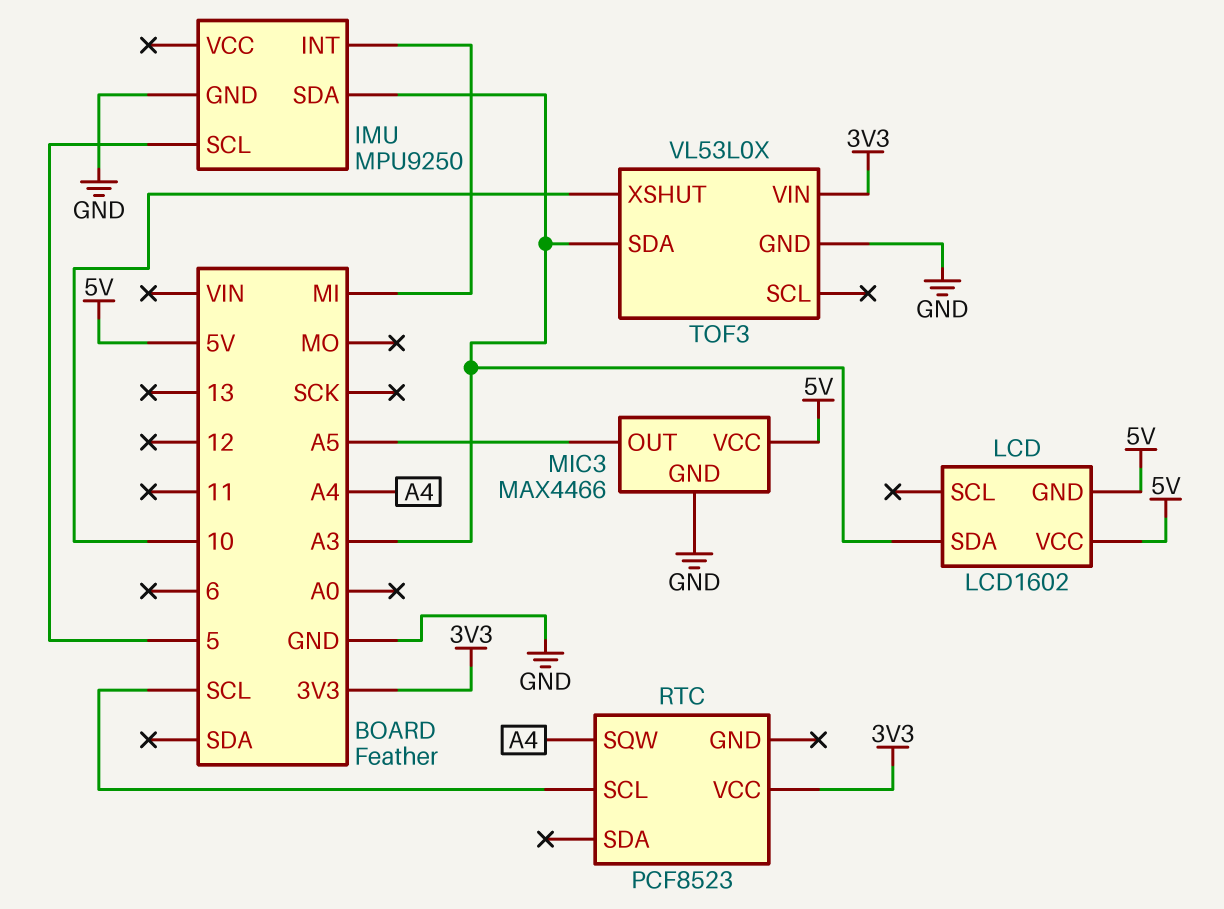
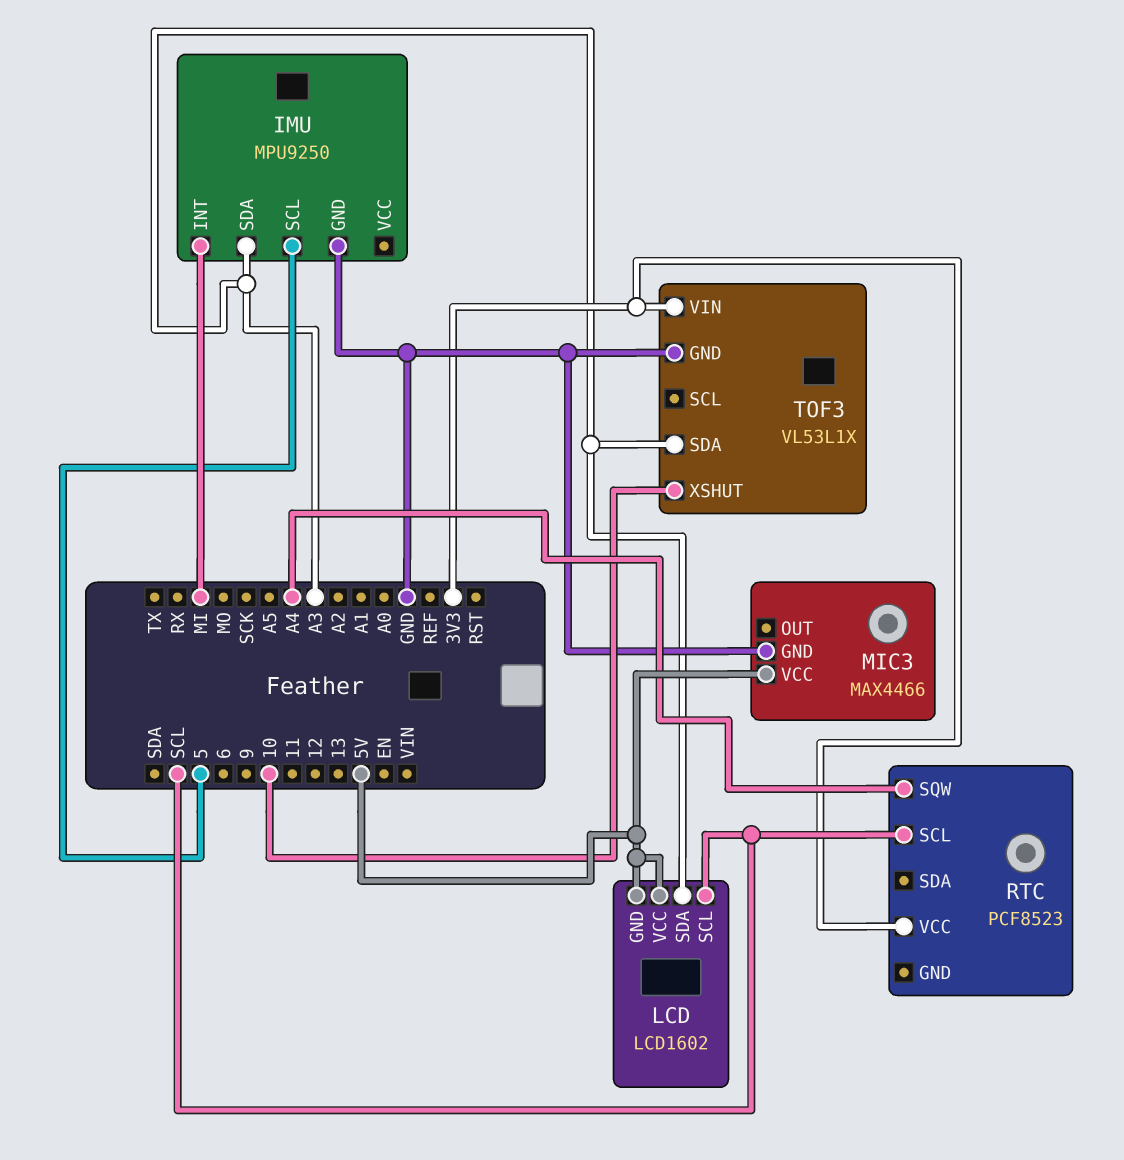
LCD pin SCL: none -> SCL
MIC3 pin OUT: A5 -> none
TOF3: VL53L0X -> VL53L1X

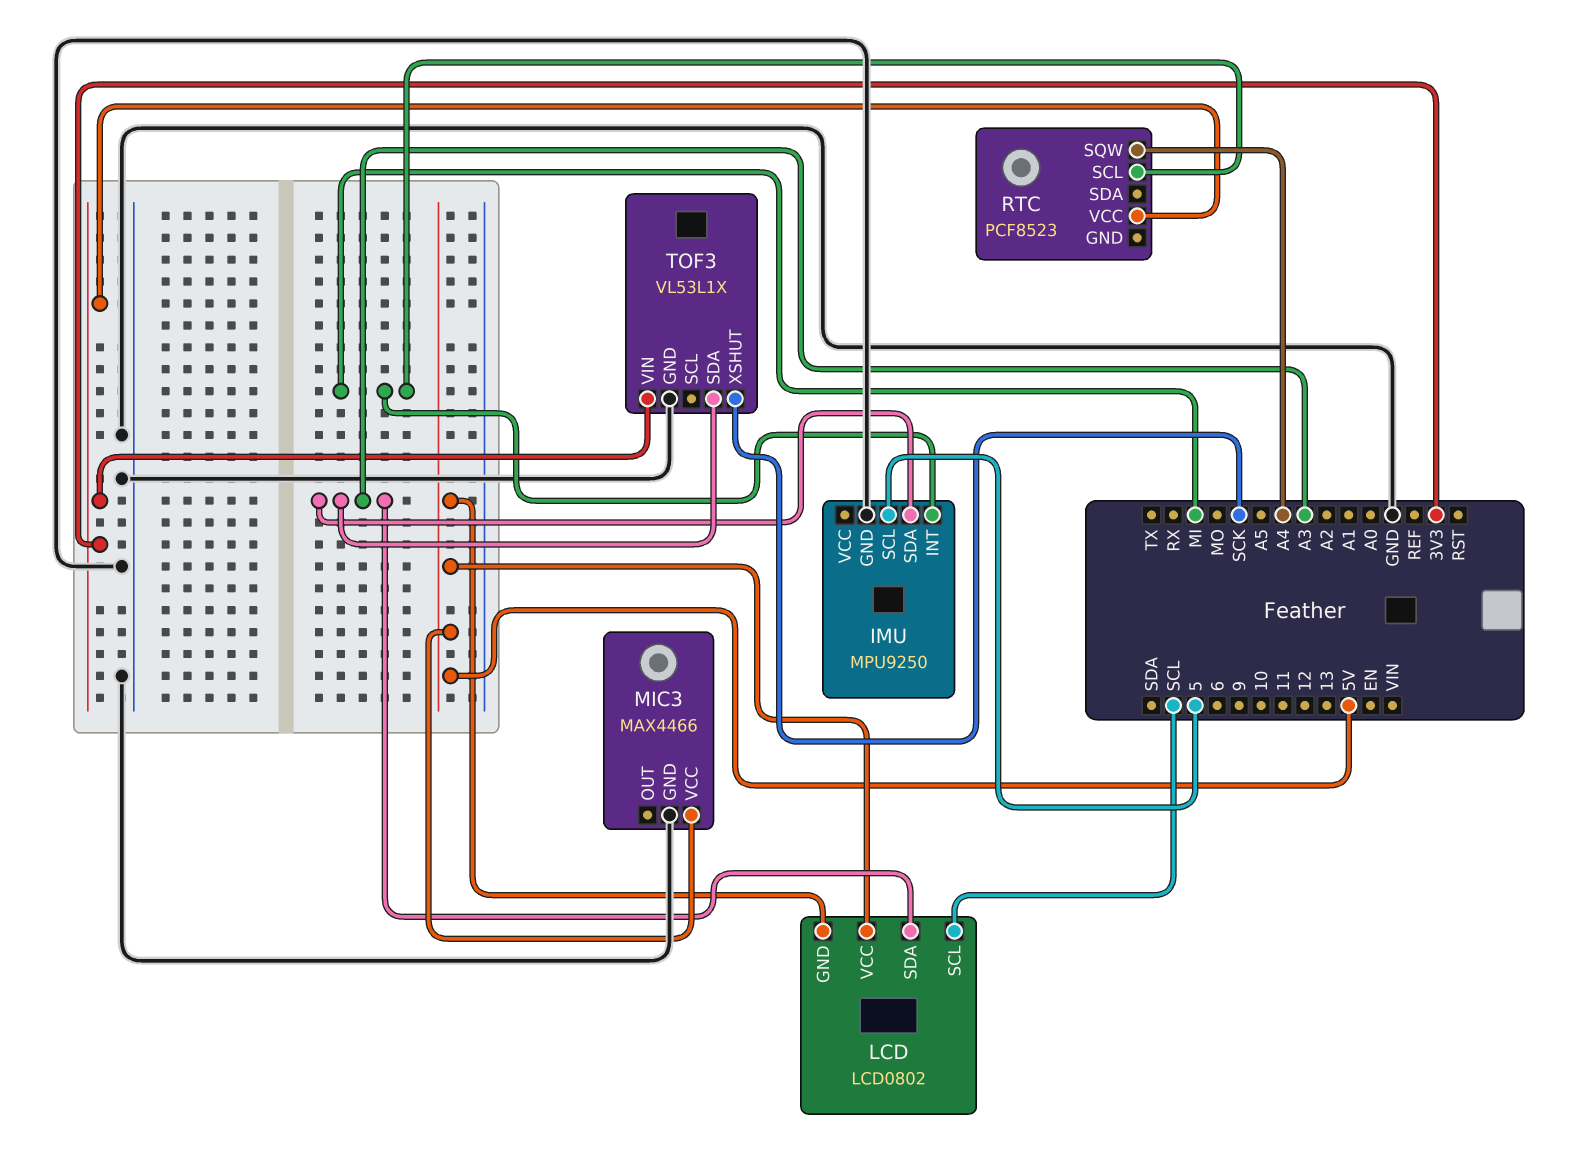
LCD: LCD1602 -> LCD0802
RTC pin SCL: SCL -> MI
TOF3 pin XSHUT: 10 -> SCK

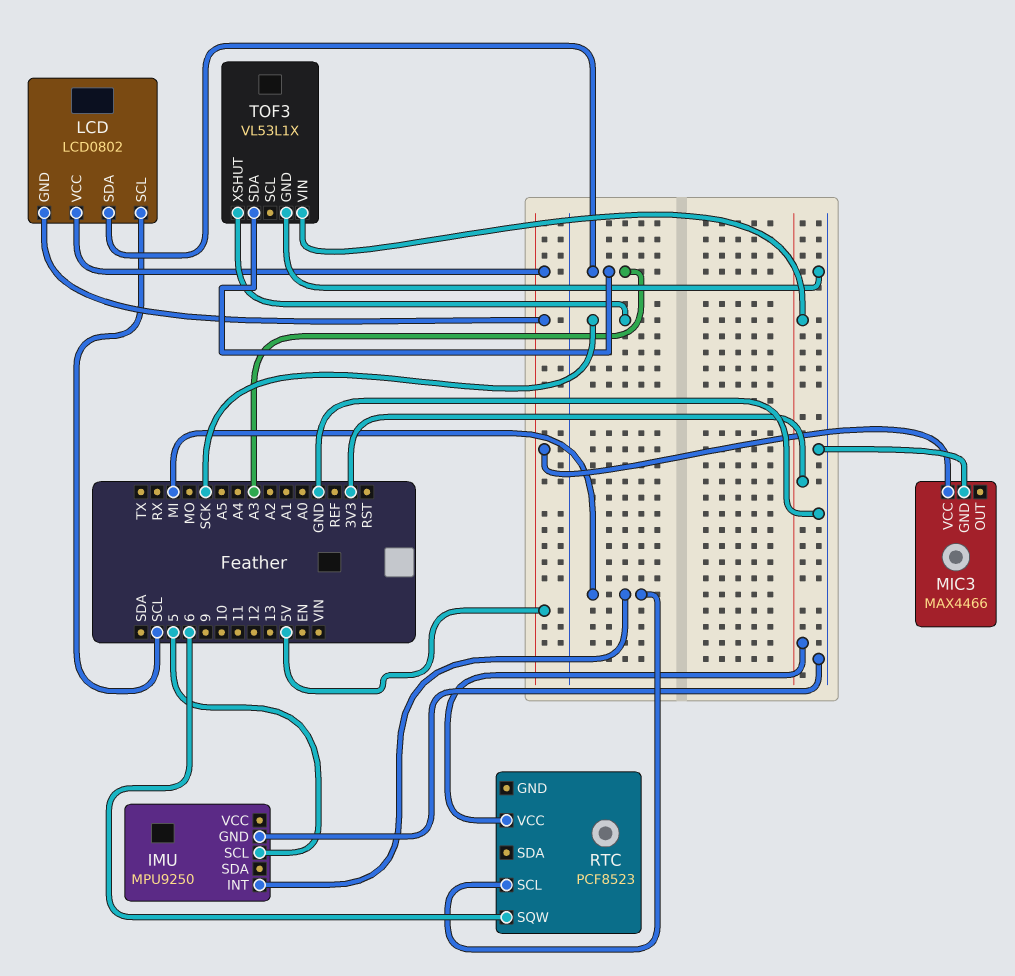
IMU pin SDA: A3 -> none
RTC pin SQW: A4 -> 6

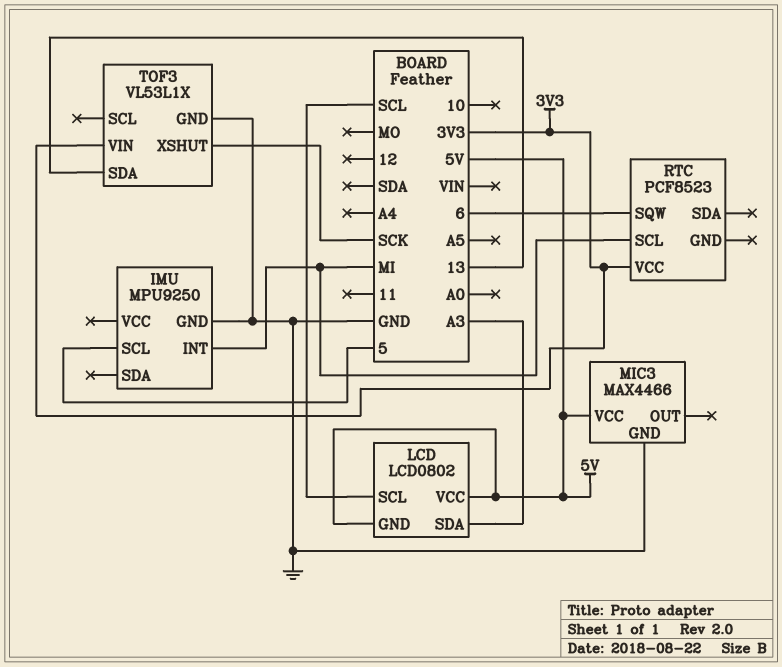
TOF3 pin SDA: A3 -> 13

